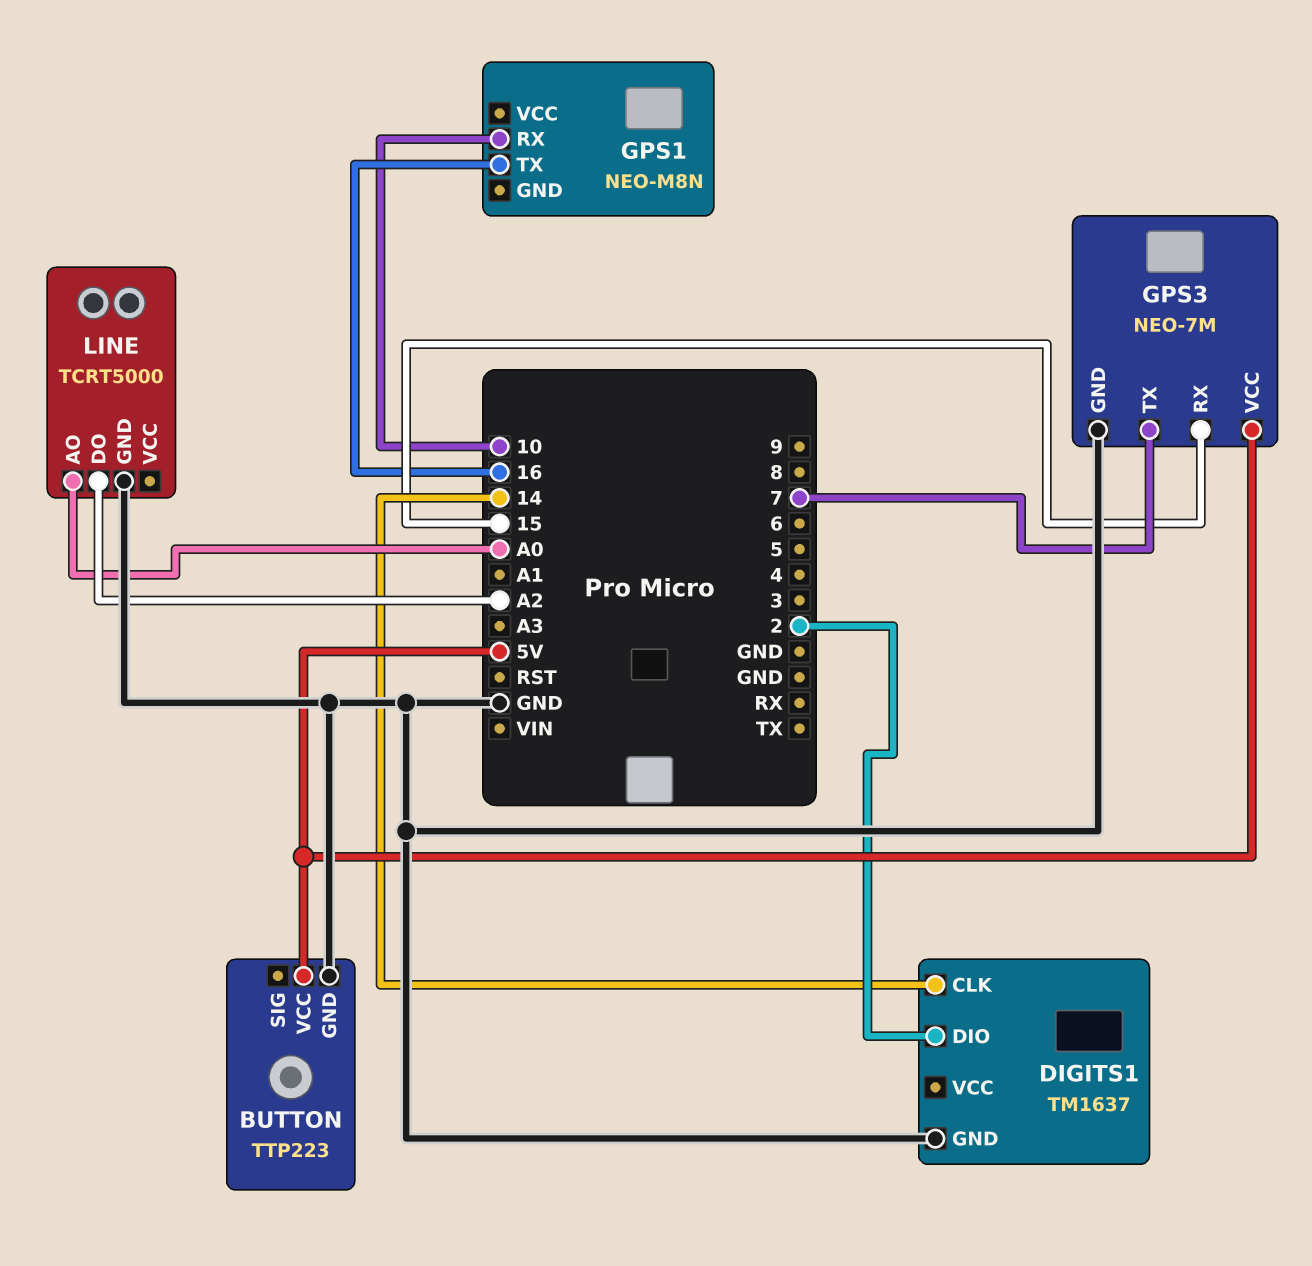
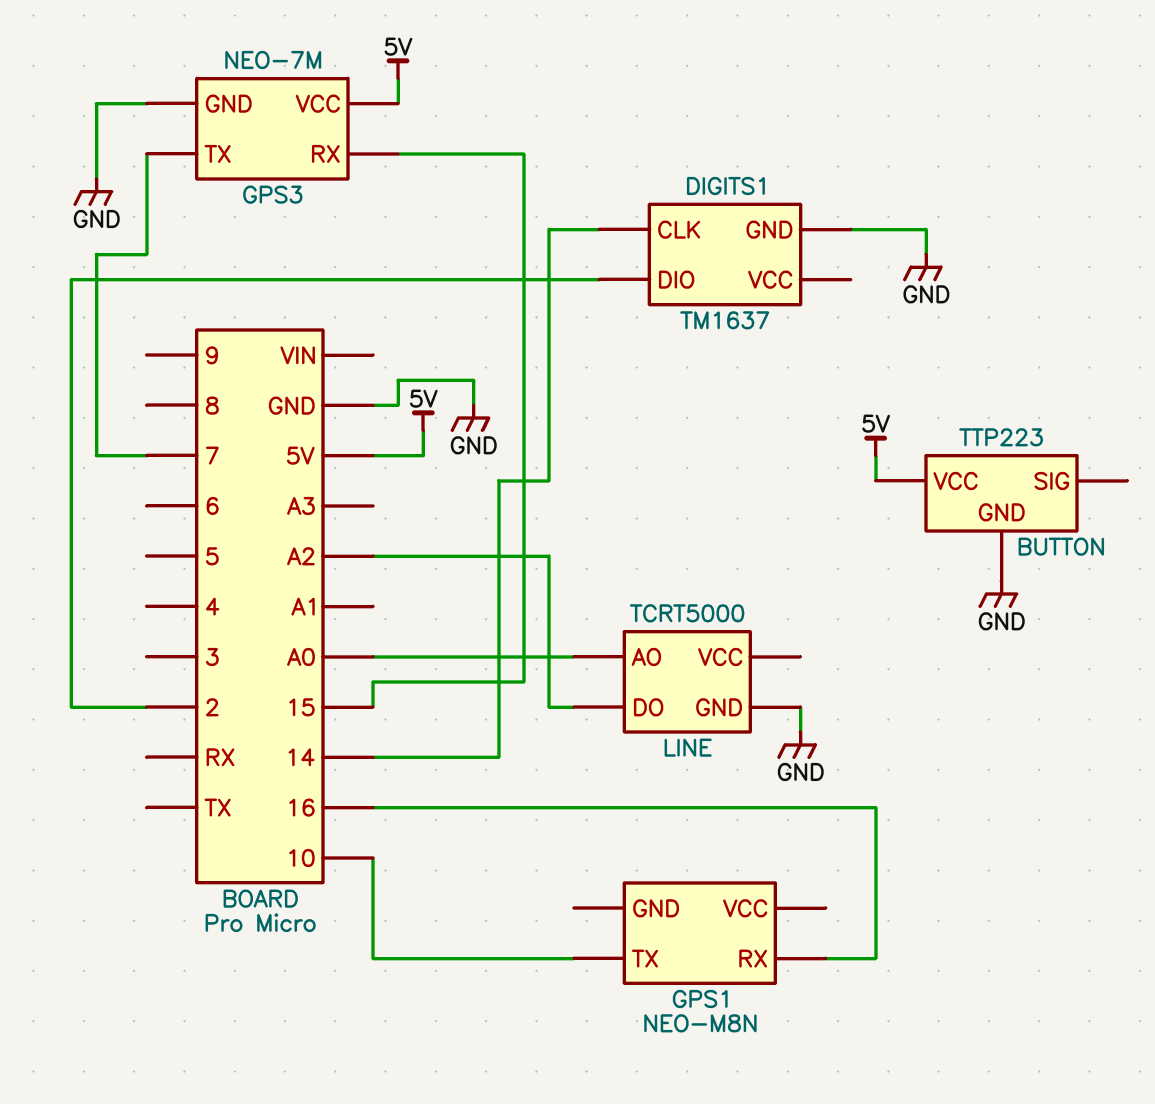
GPS1 pin RX: 10 -> 16
GPS1 pin TX: 16 -> 10

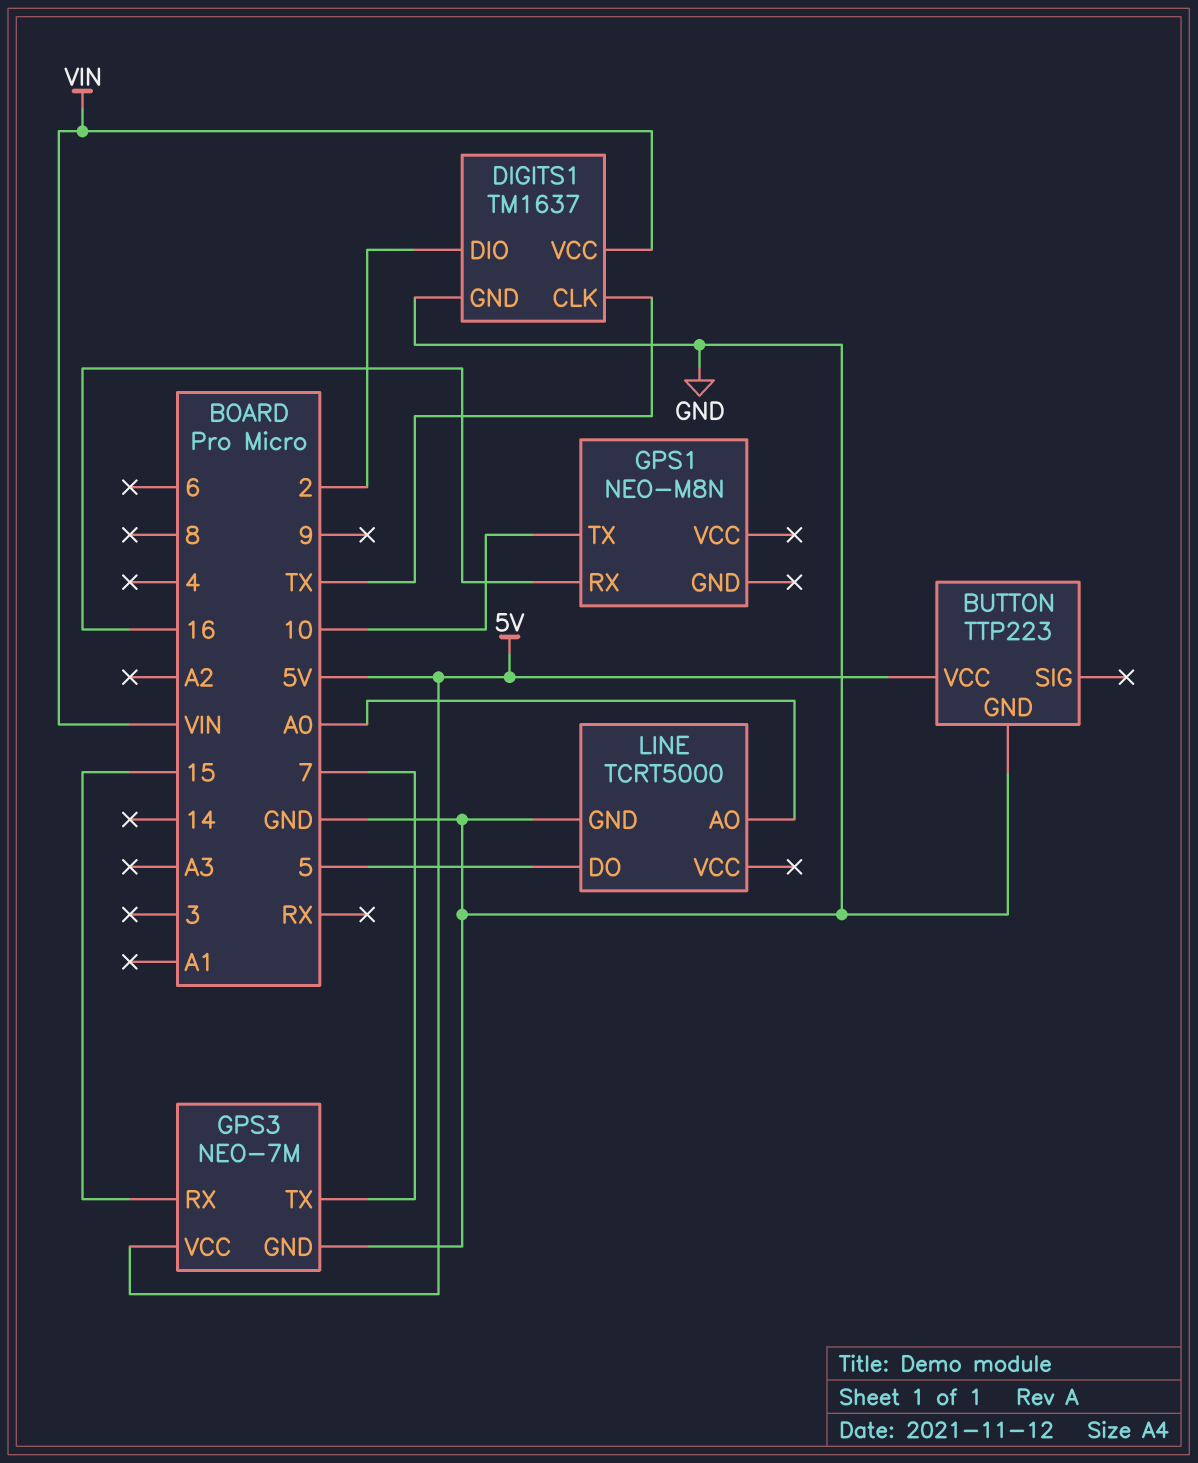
DIGITS1 pin CLK: 14 -> TX
DIGITS1 pin VCC: none -> VIN
LINE pin DO: A2 -> 5

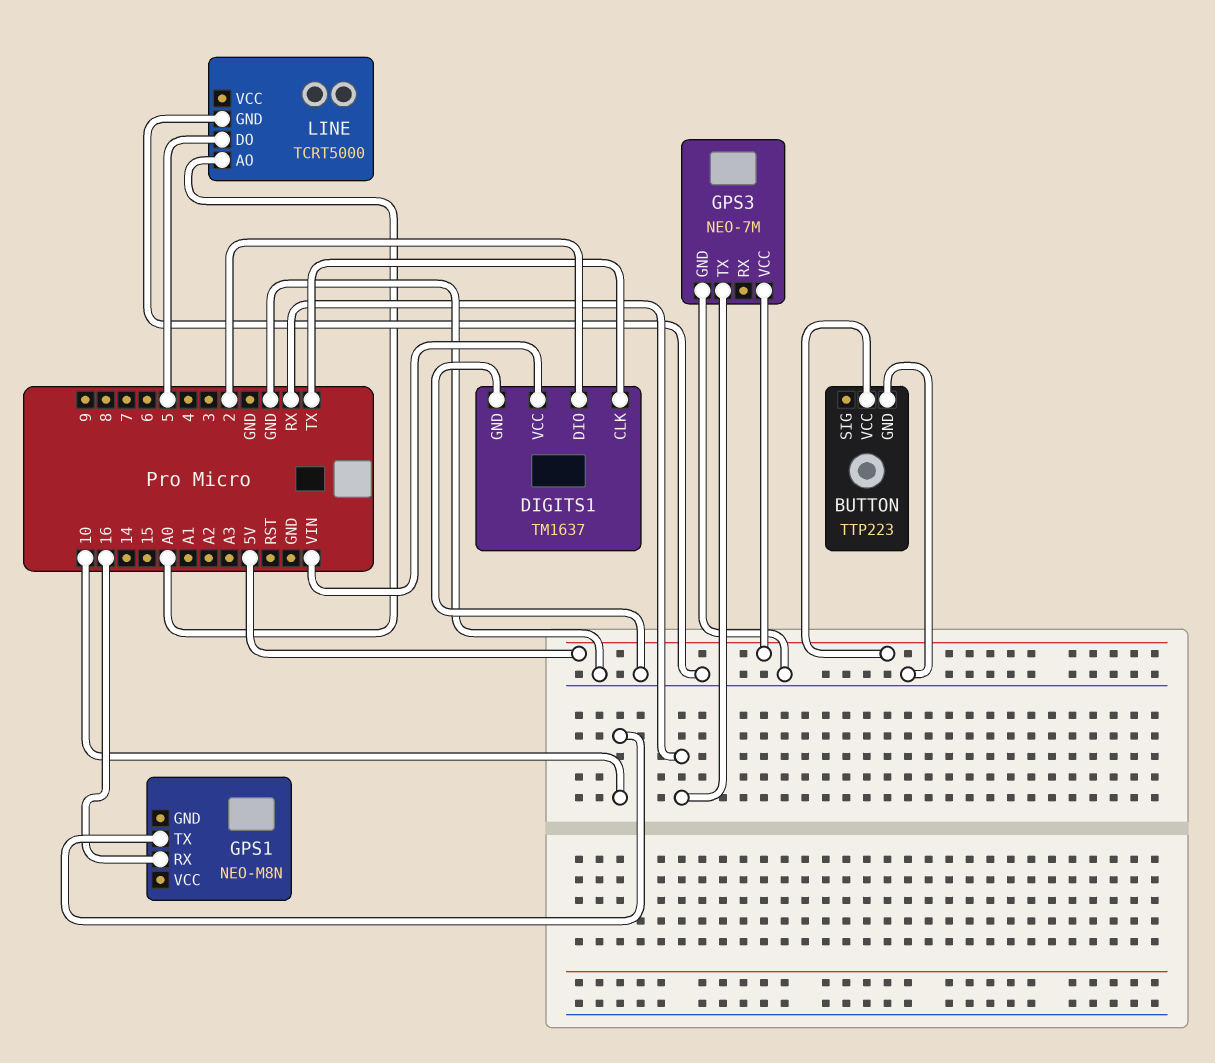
GPS3 pin RX: 15 -> none
GPS3 pin TX: 7 -> RX

